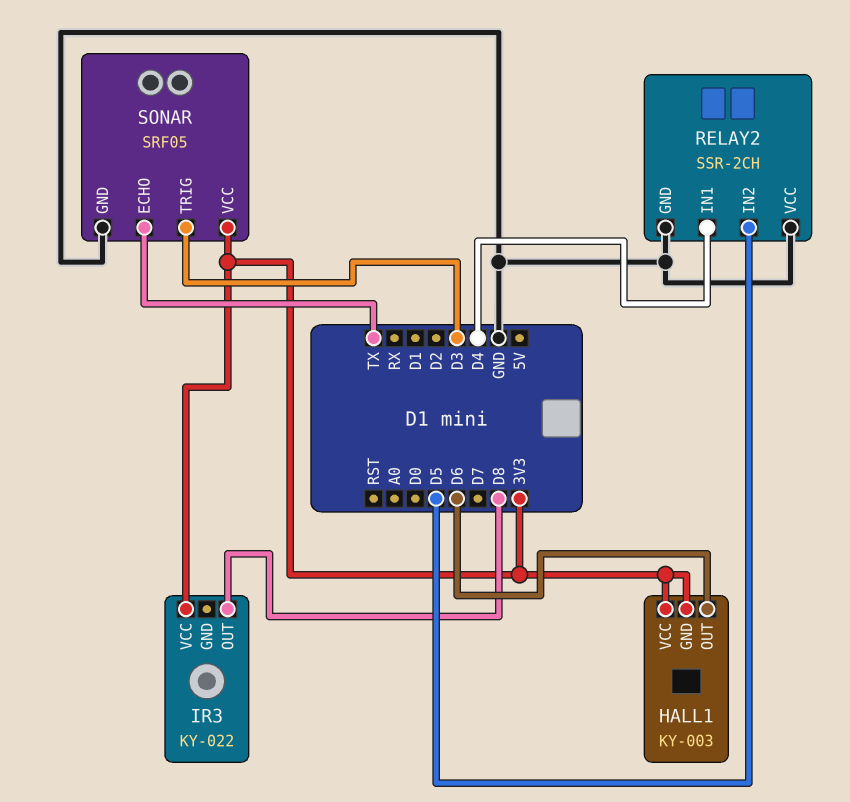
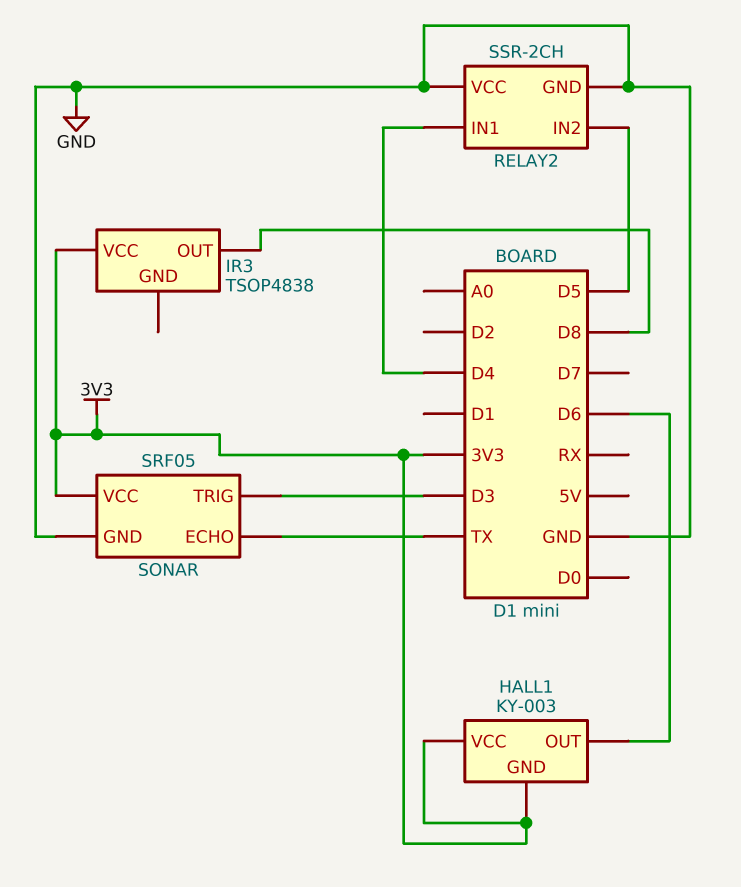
IR3: KY-022 -> TSOP4838

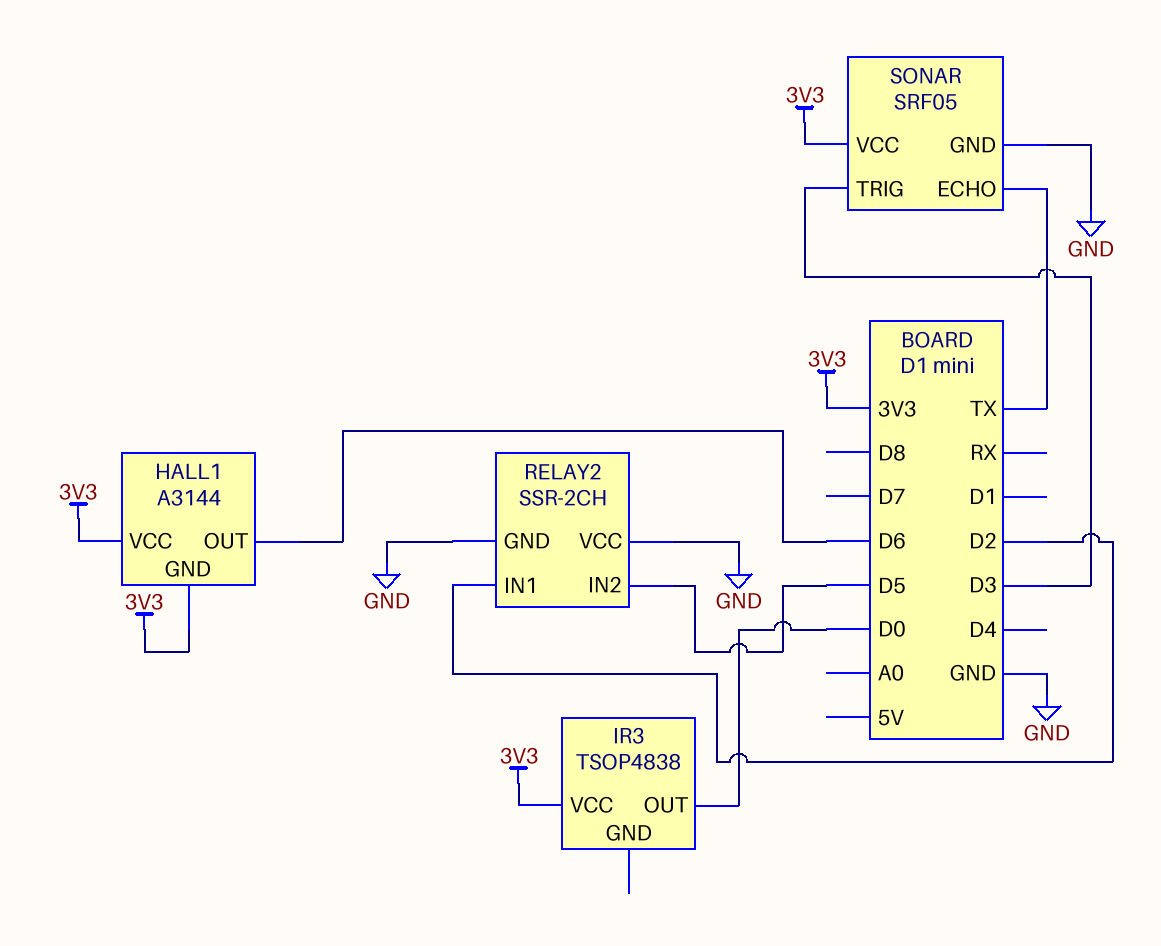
HALL1: KY-003 -> A3144
IR3 pin OUT: D8 -> D0
RELAY2 pin IN1: D4 -> D2

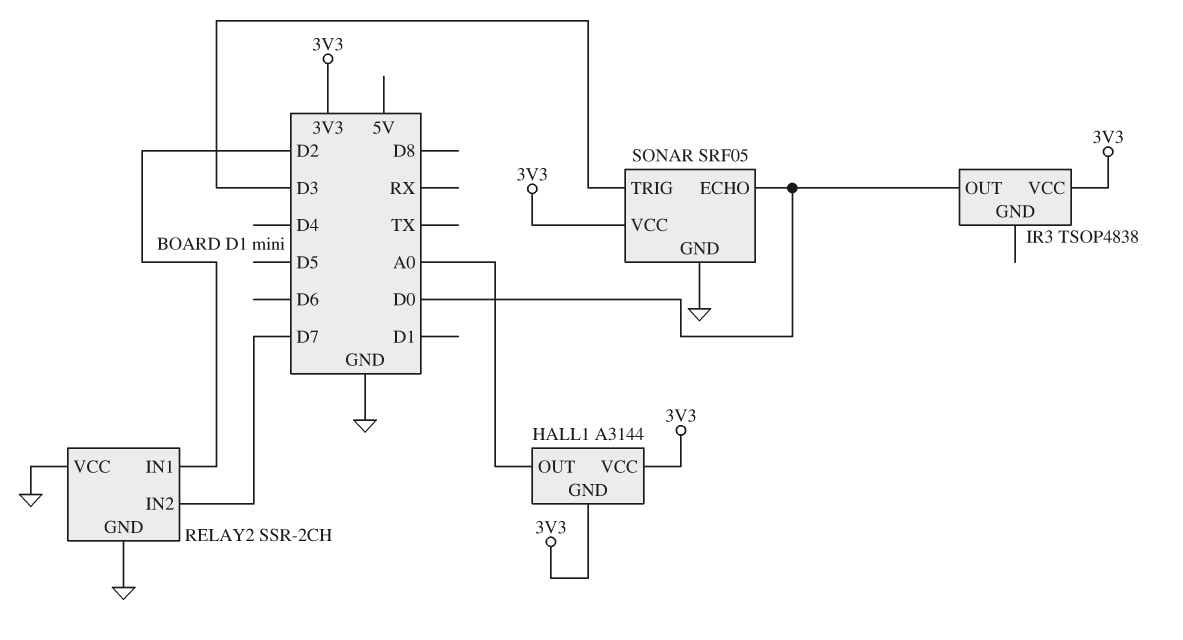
HALL1 pin OUT: D6 -> A0
RELAY2 pin IN2: D5 -> D7
SONAR pin ECHO: TX -> D0

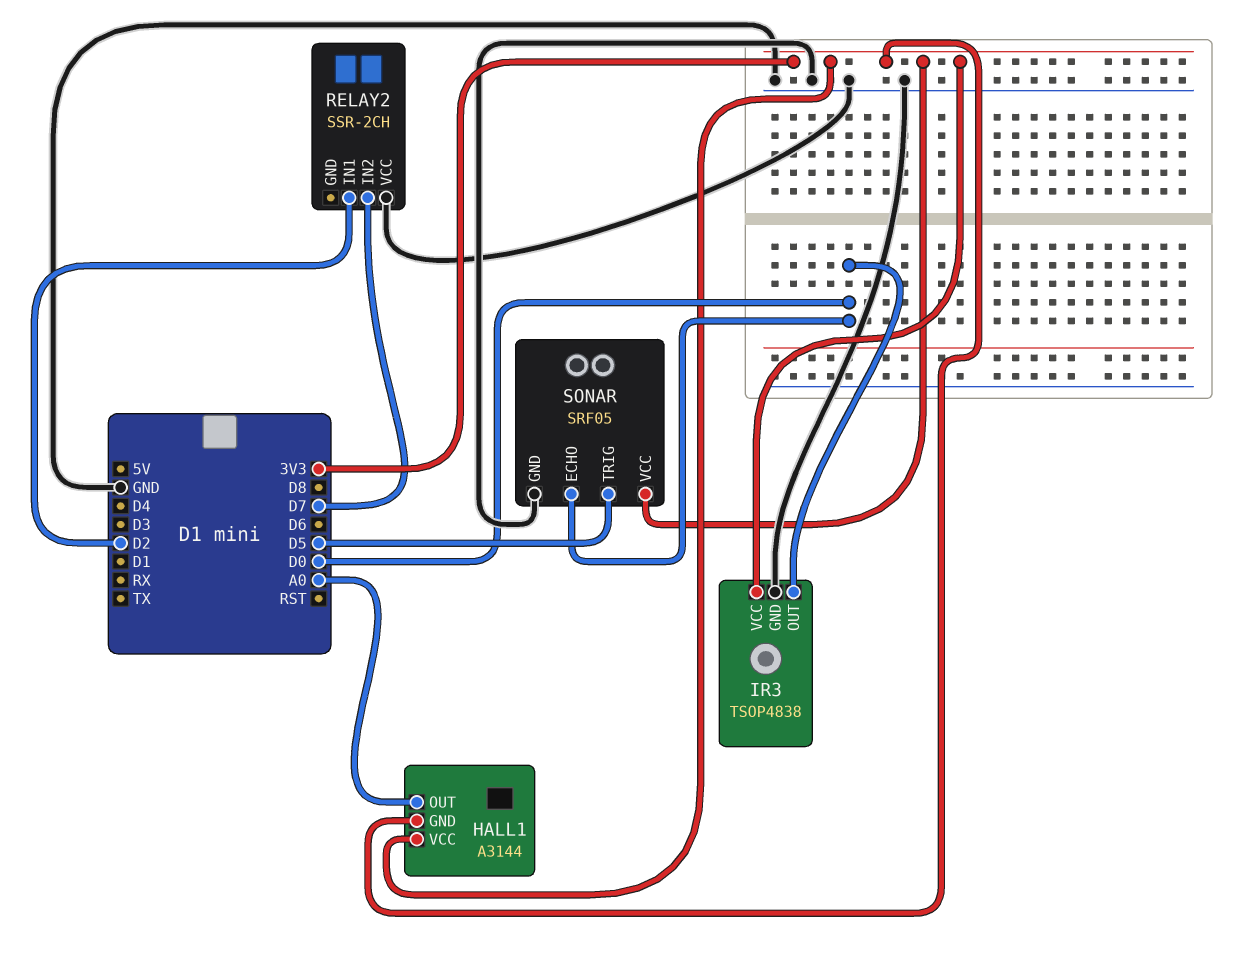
IR3 pin GND: none -> GND
RELAY2 pin GND: GND -> none
SONAR pin TRIG: D3 -> D5

